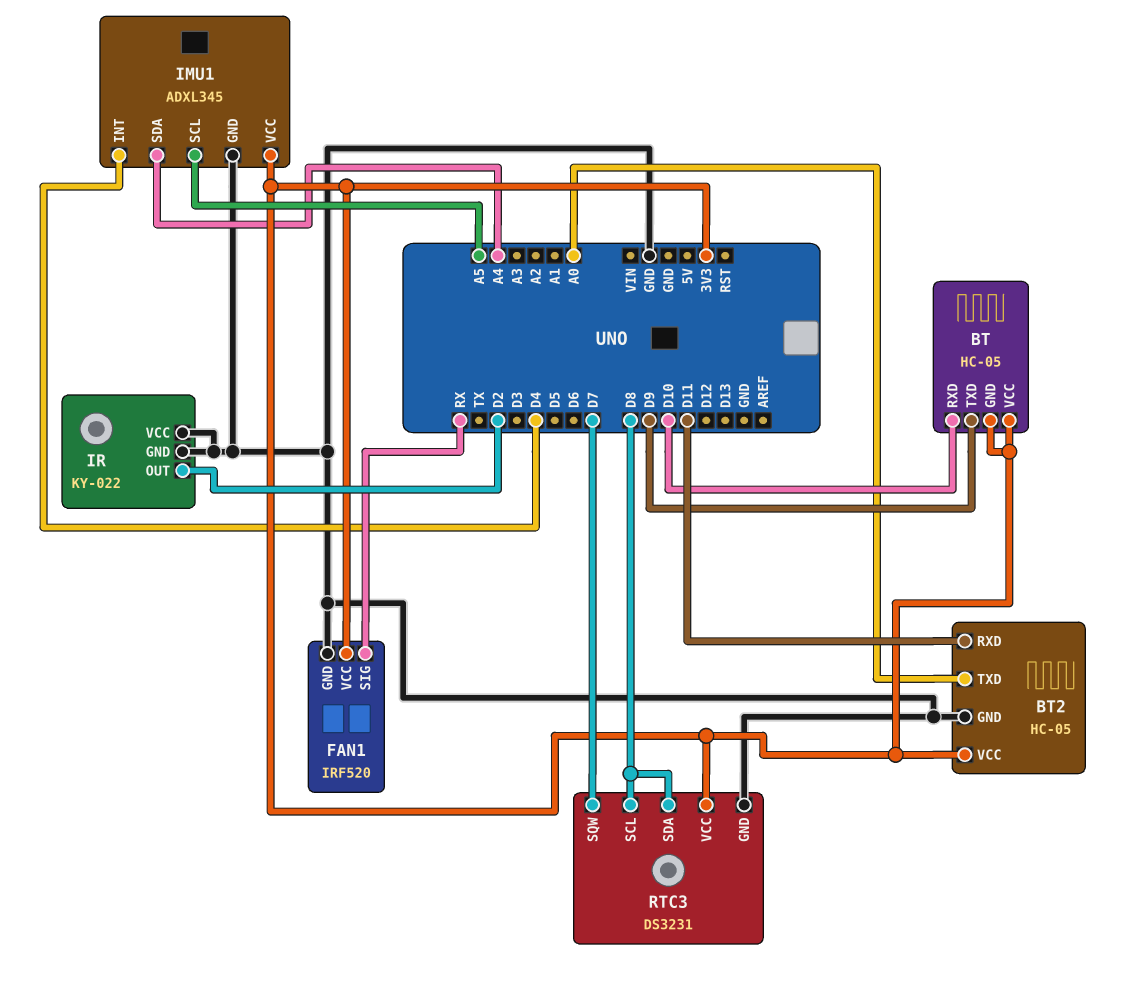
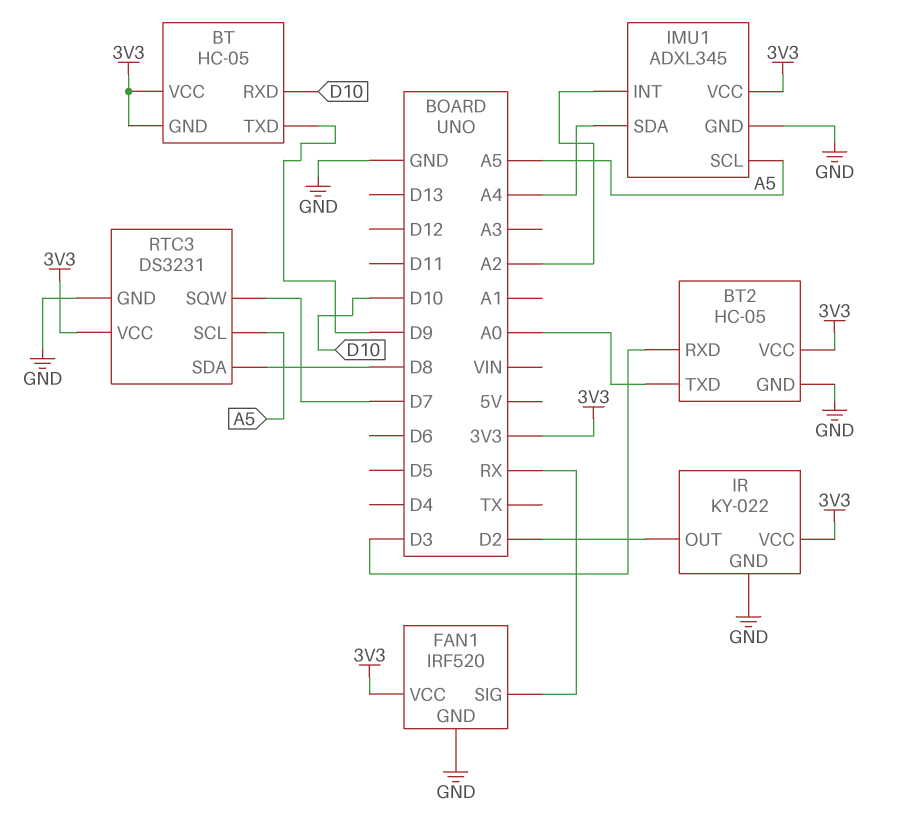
BT2 pin RXD: D11 -> D3
IMU1 pin INT: D4 -> A2
IR pin VCC: GND -> 3V3
RTC3 pin SCL: D8 -> A5

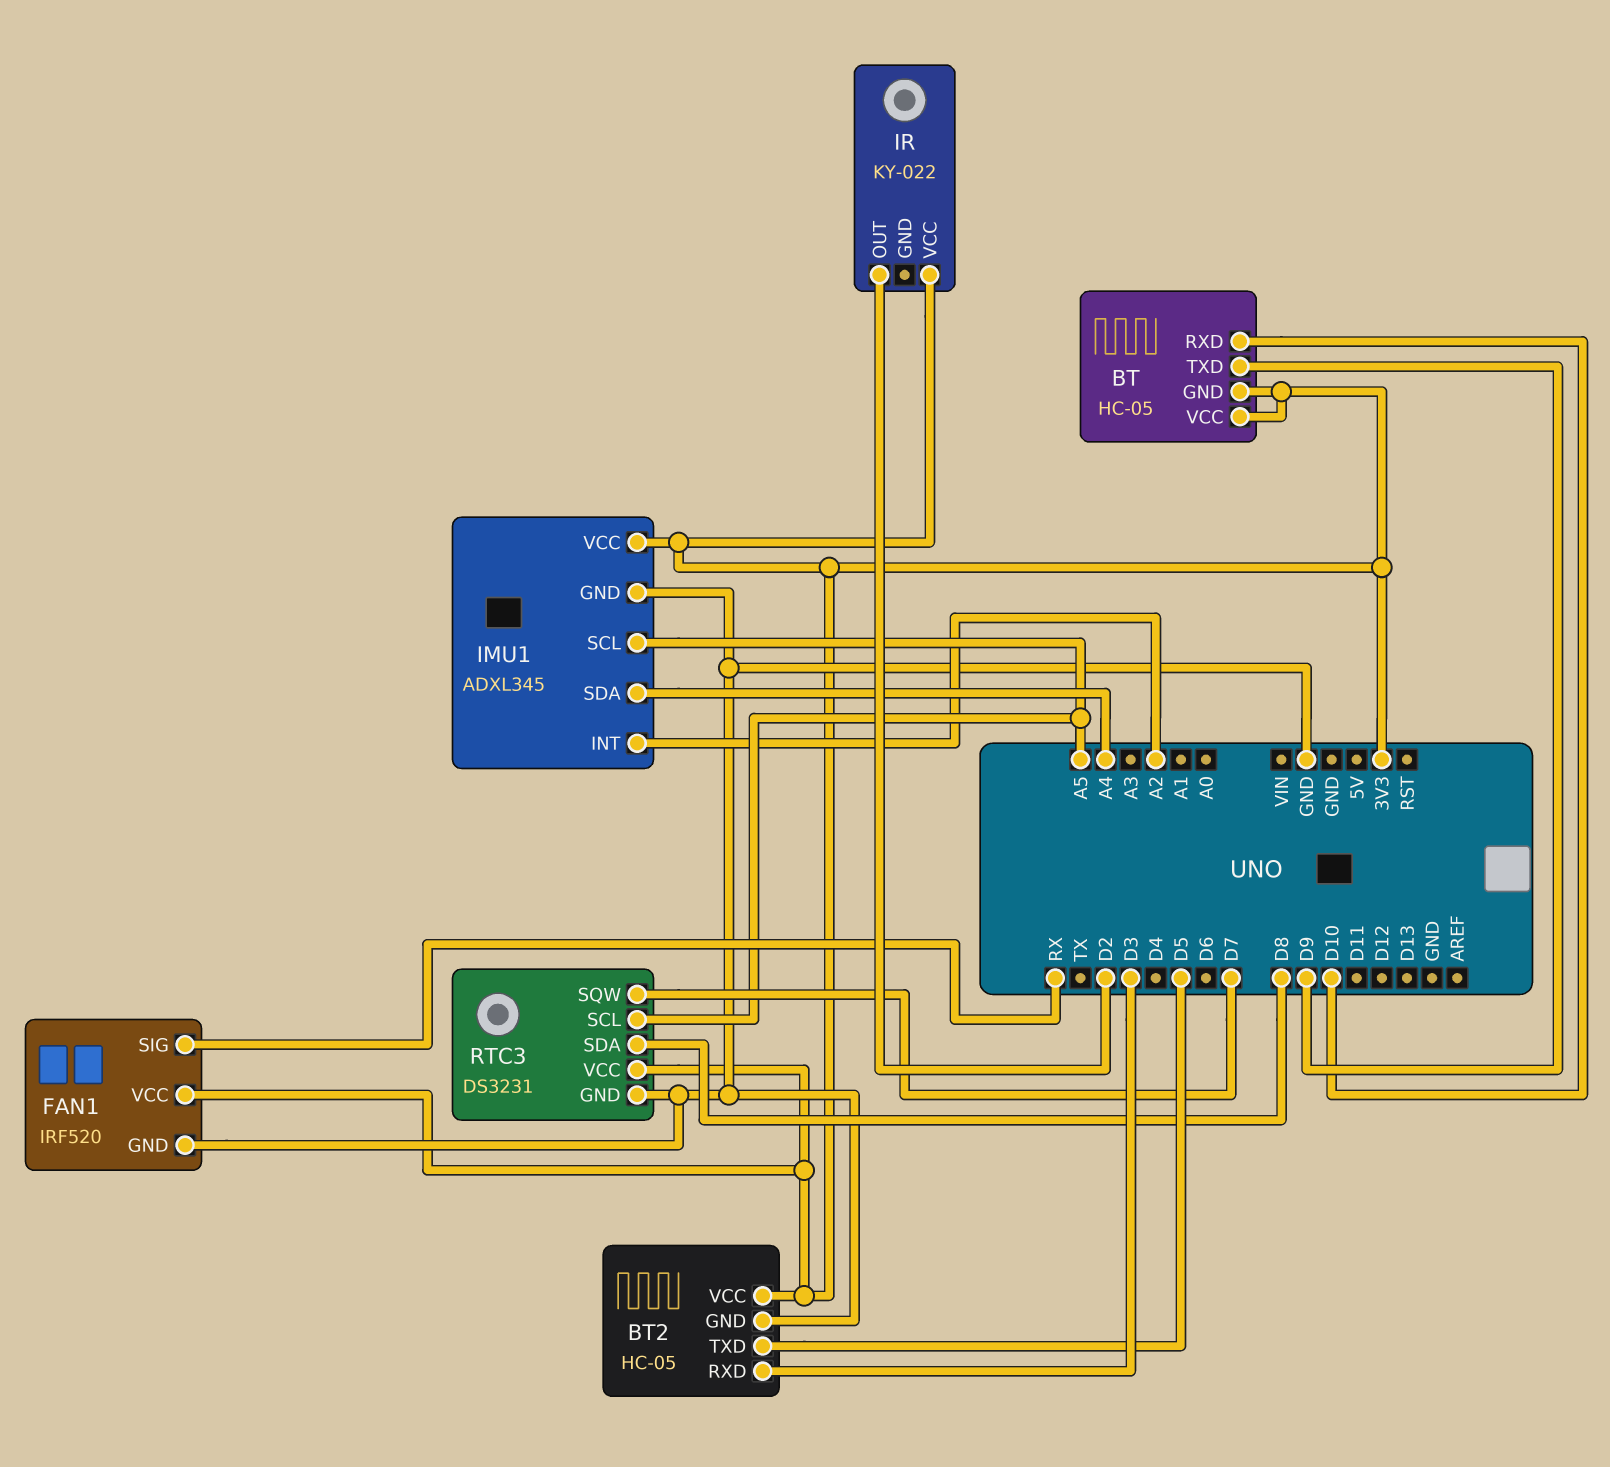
BT2 pin TXD: A0 -> D5
IR pin GND: GND -> none

